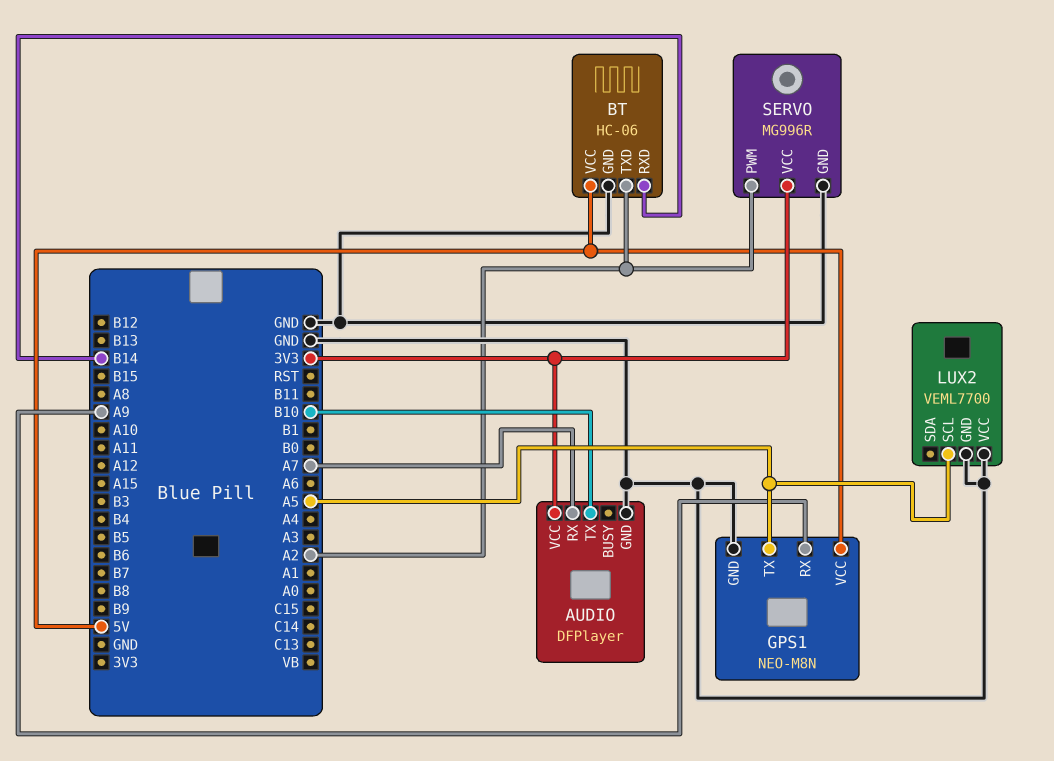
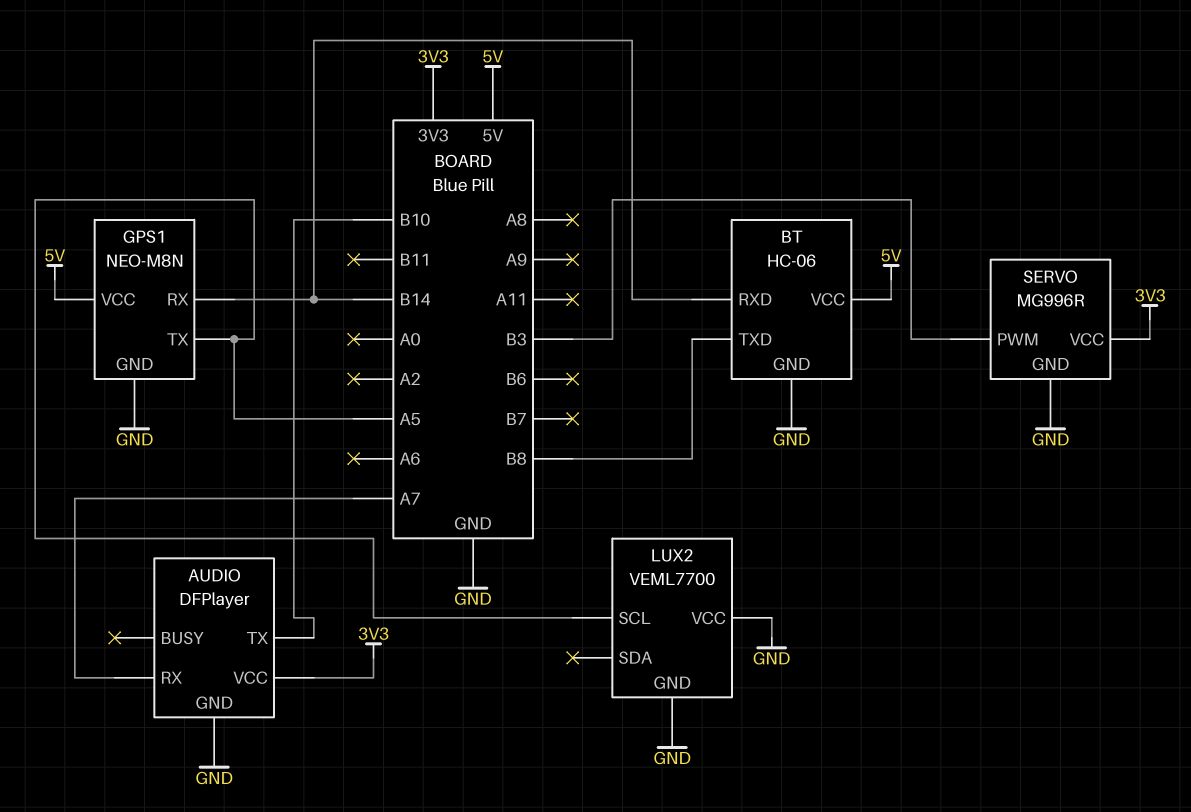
BT pin TXD: A2 -> B8
GPS1 pin RX: A9 -> B14
SERVO pin PWM: A2 -> B3

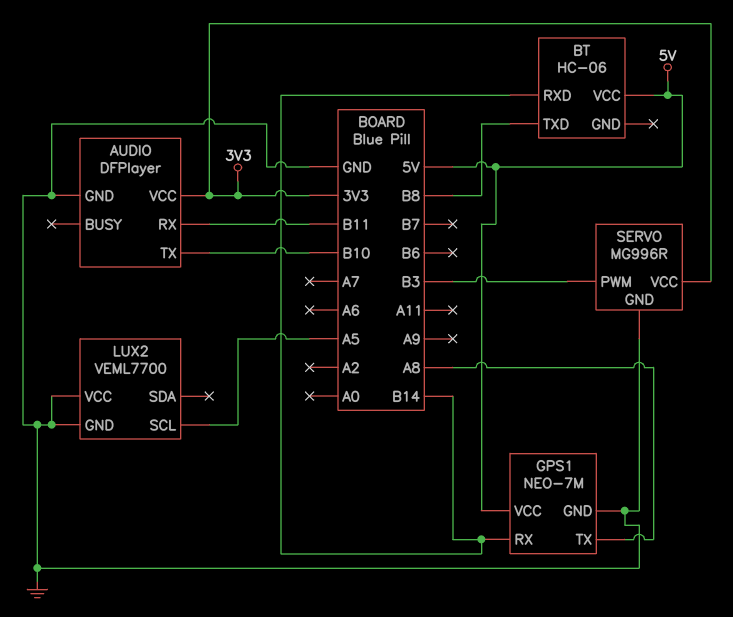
AUDIO pin RX: A7 -> B11
BT pin GND: GND -> none
GPS1: NEO-M8N -> NEO-7M
GPS1 pin TX: A5 -> A8

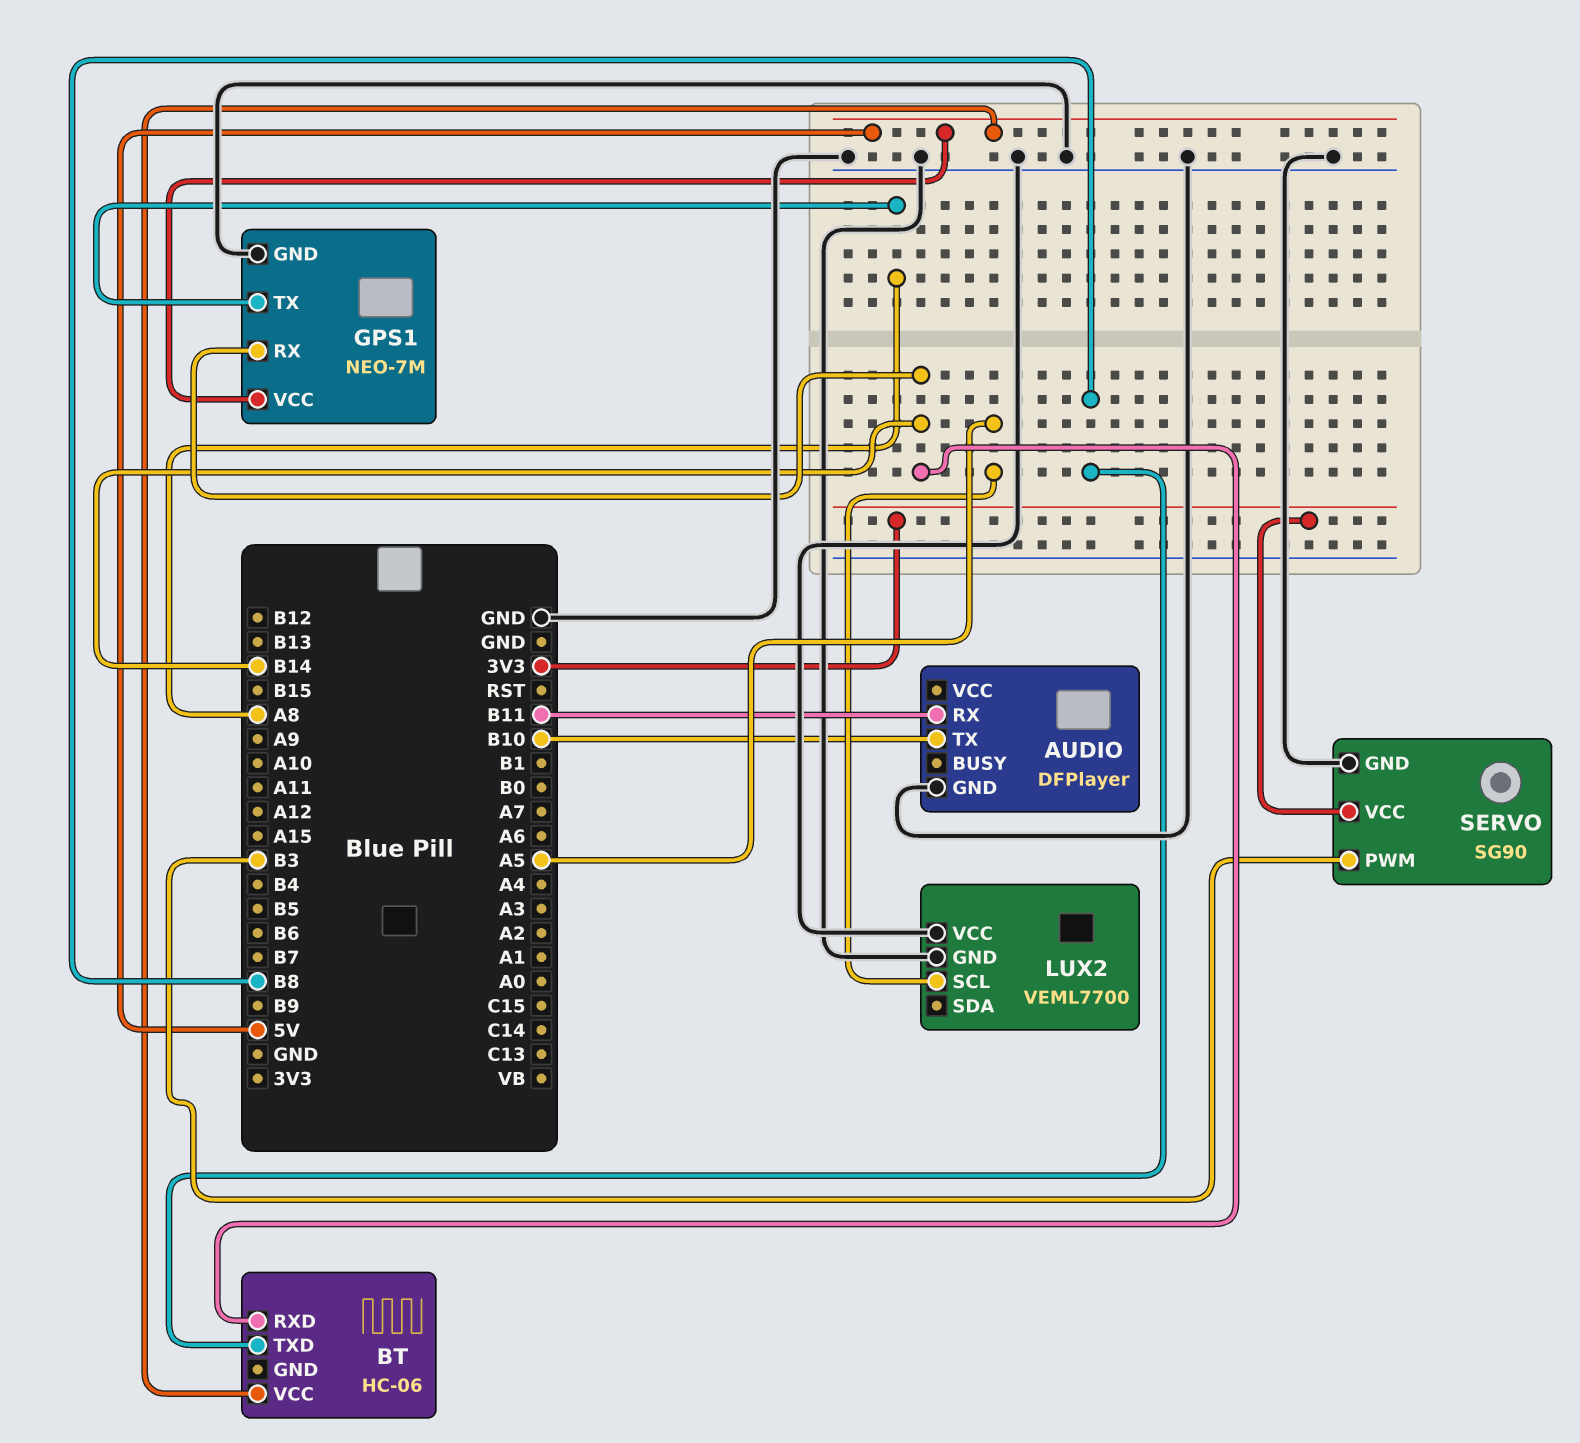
AUDIO pin VCC: 3V3 -> none
SERVO: MG996R -> SG90

